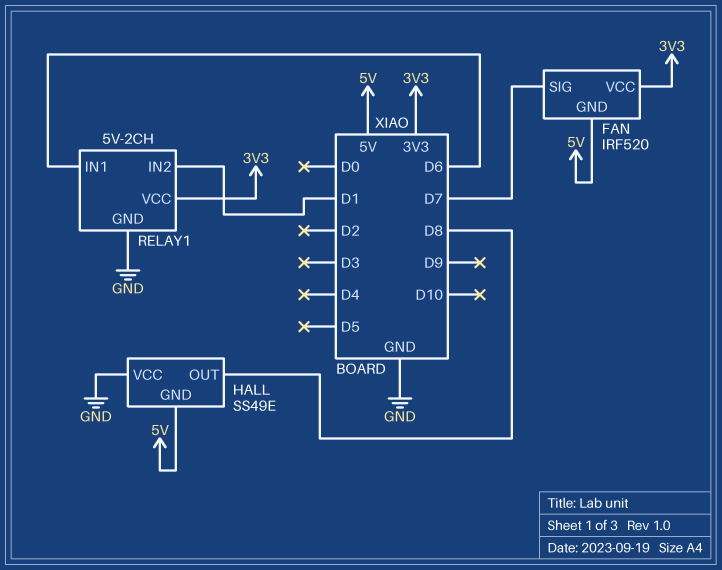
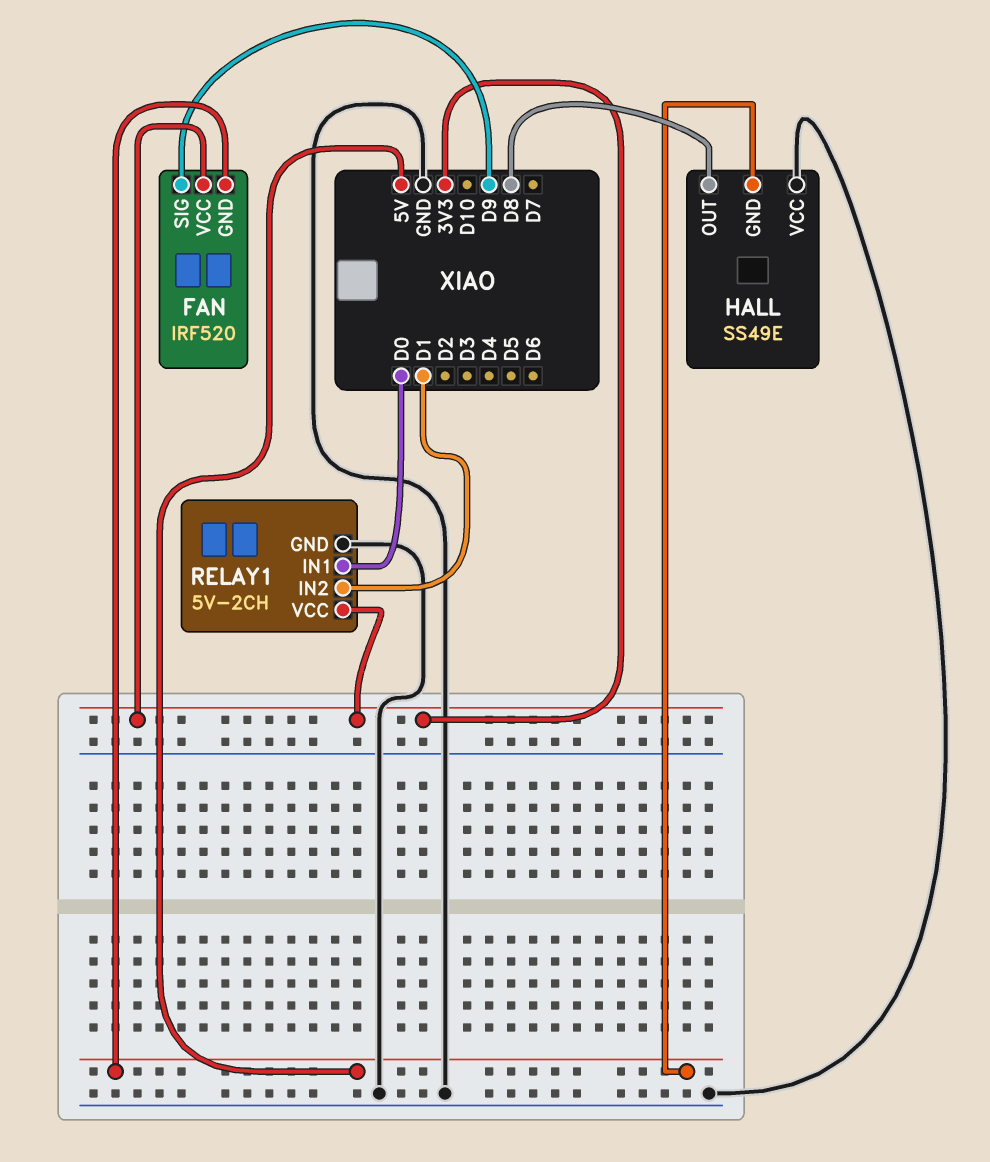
FAN pin SIG: D7 -> D9
RELAY1 pin IN1: D6 -> D0

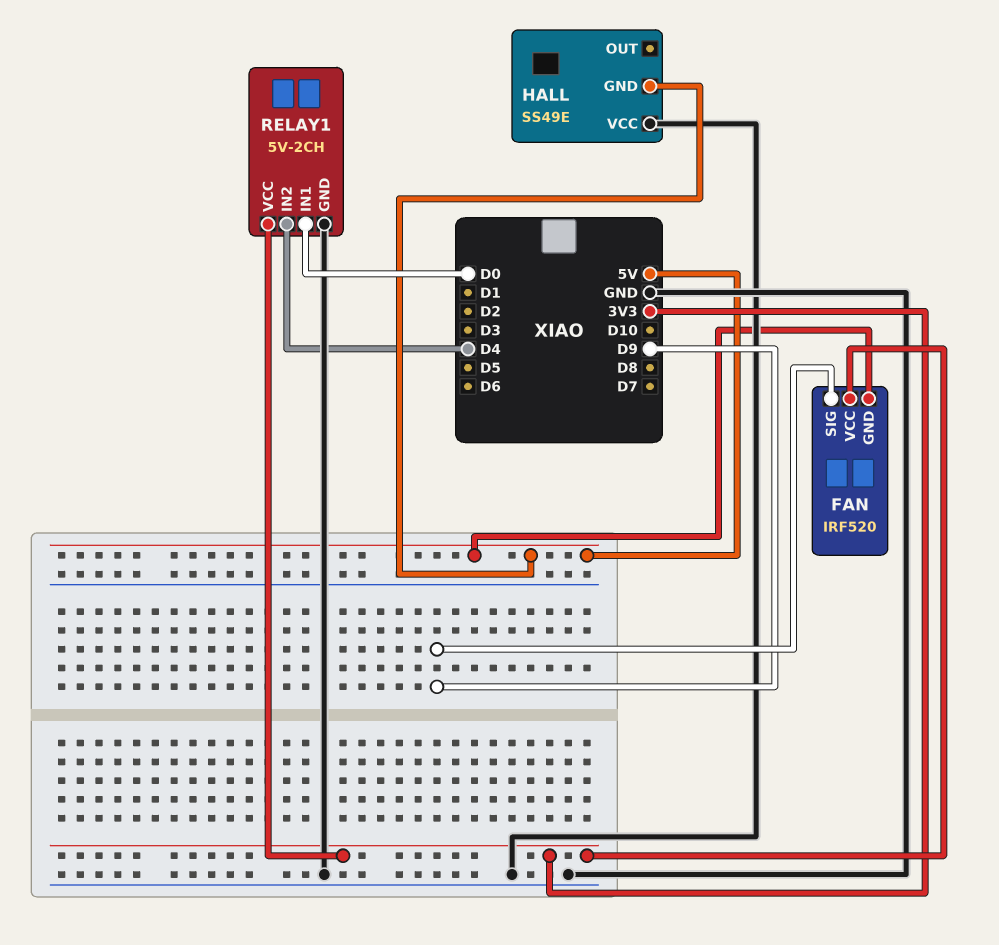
HALL pin OUT: D8 -> none
RELAY1 pin IN2: D1 -> D4

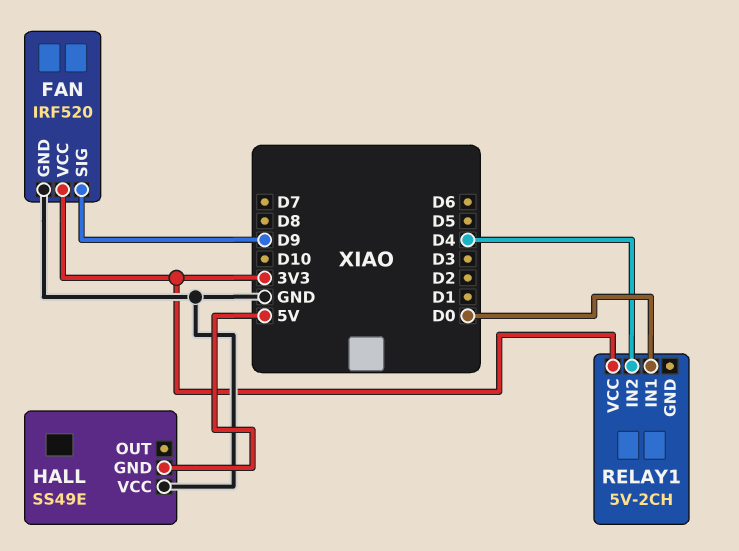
FAN pin GND: 5V -> GND
RELAY1 pin GND: GND -> none

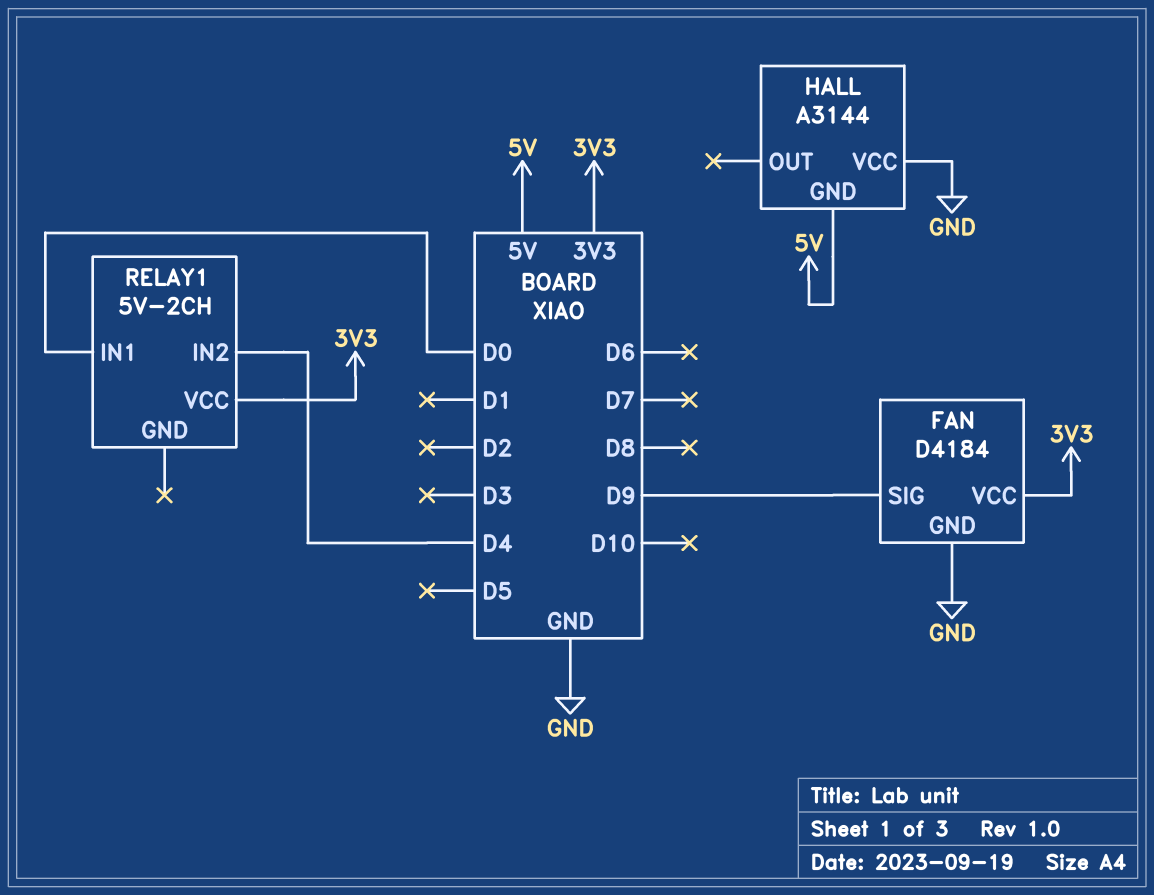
FAN: IRF520 -> D4184
HALL: SS49E -> A3144

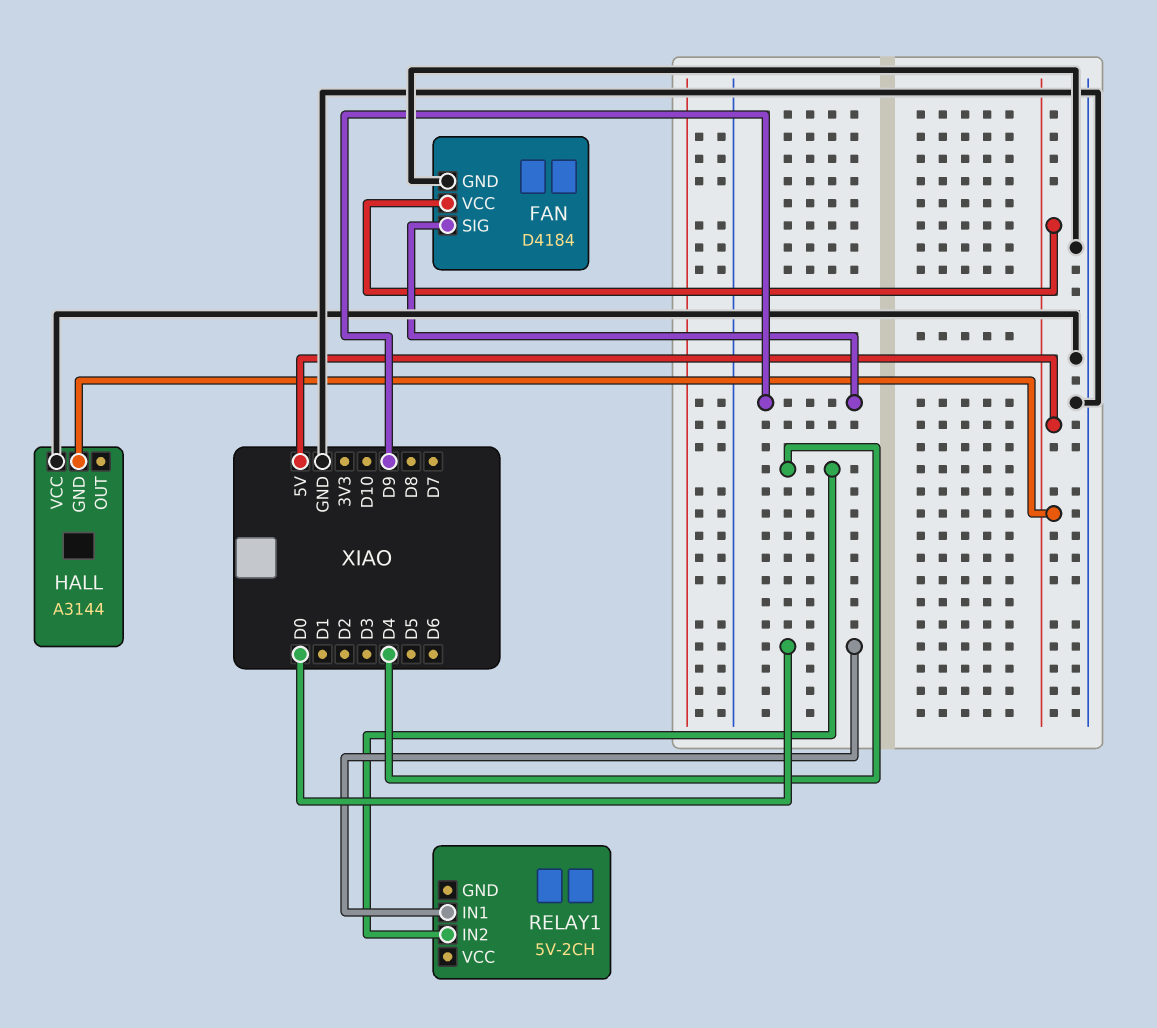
FAN pin VCC: 3V3 -> 5V
RELAY1 pin VCC: 3V3 -> none

